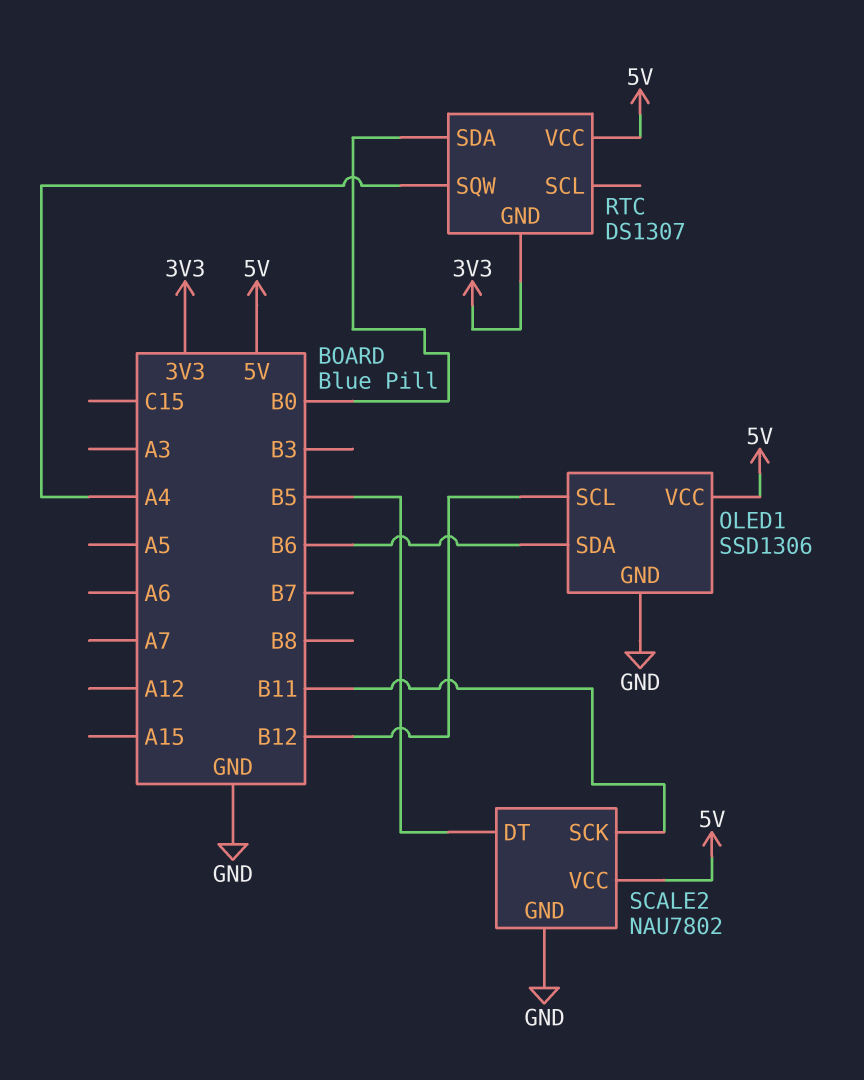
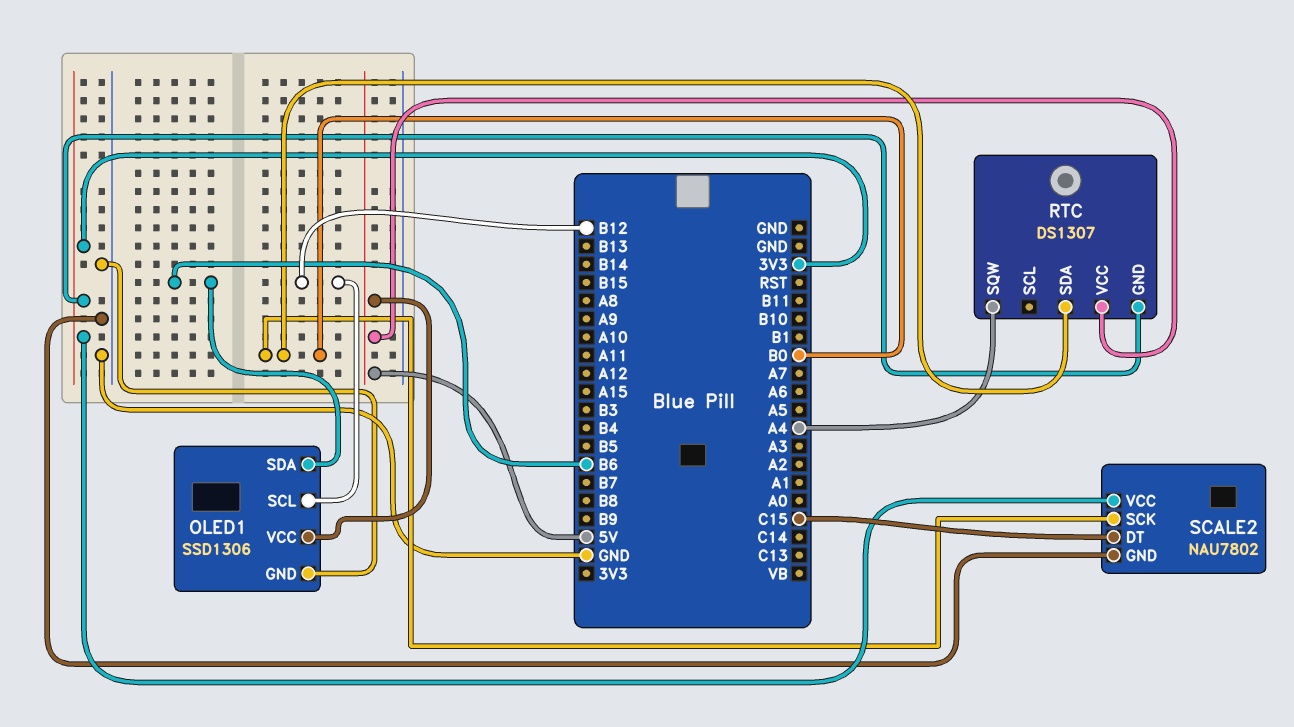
SCALE2 pin DT: B5 -> C15
SCALE2 pin SCK: B11 -> B0
SCALE2 pin VCC: 5V -> 3V3

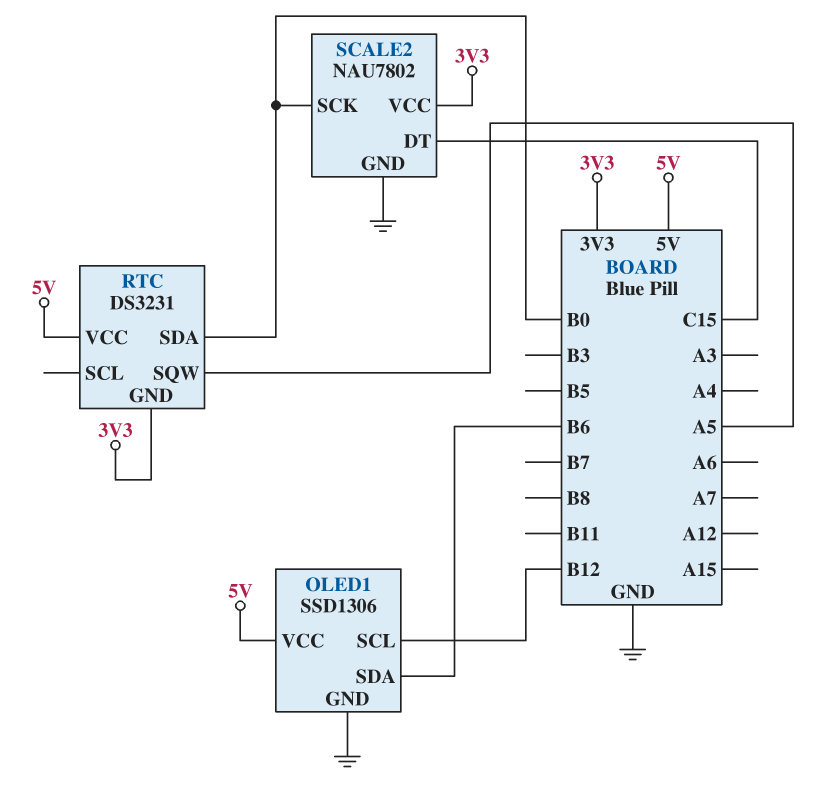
RTC: DS1307 -> DS3231
RTC pin SQW: A4 -> A5

